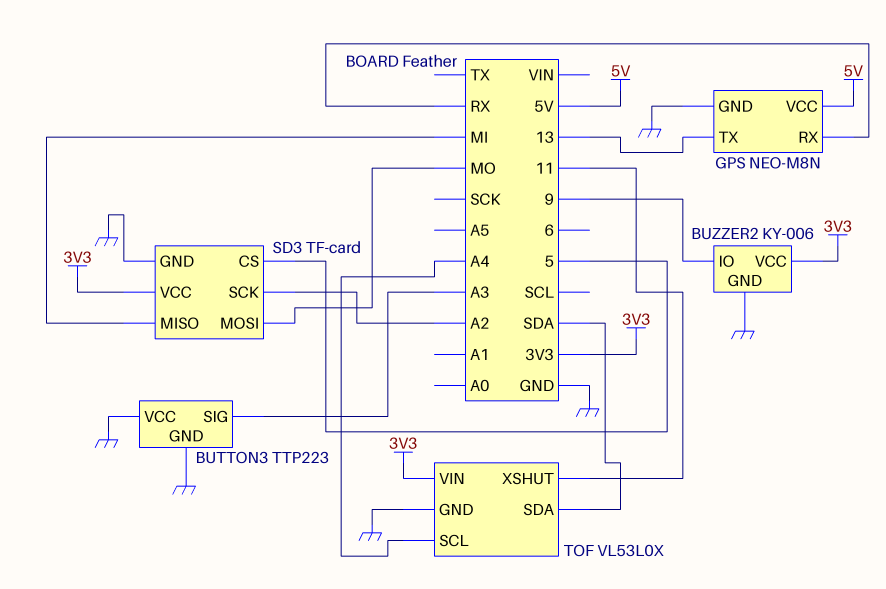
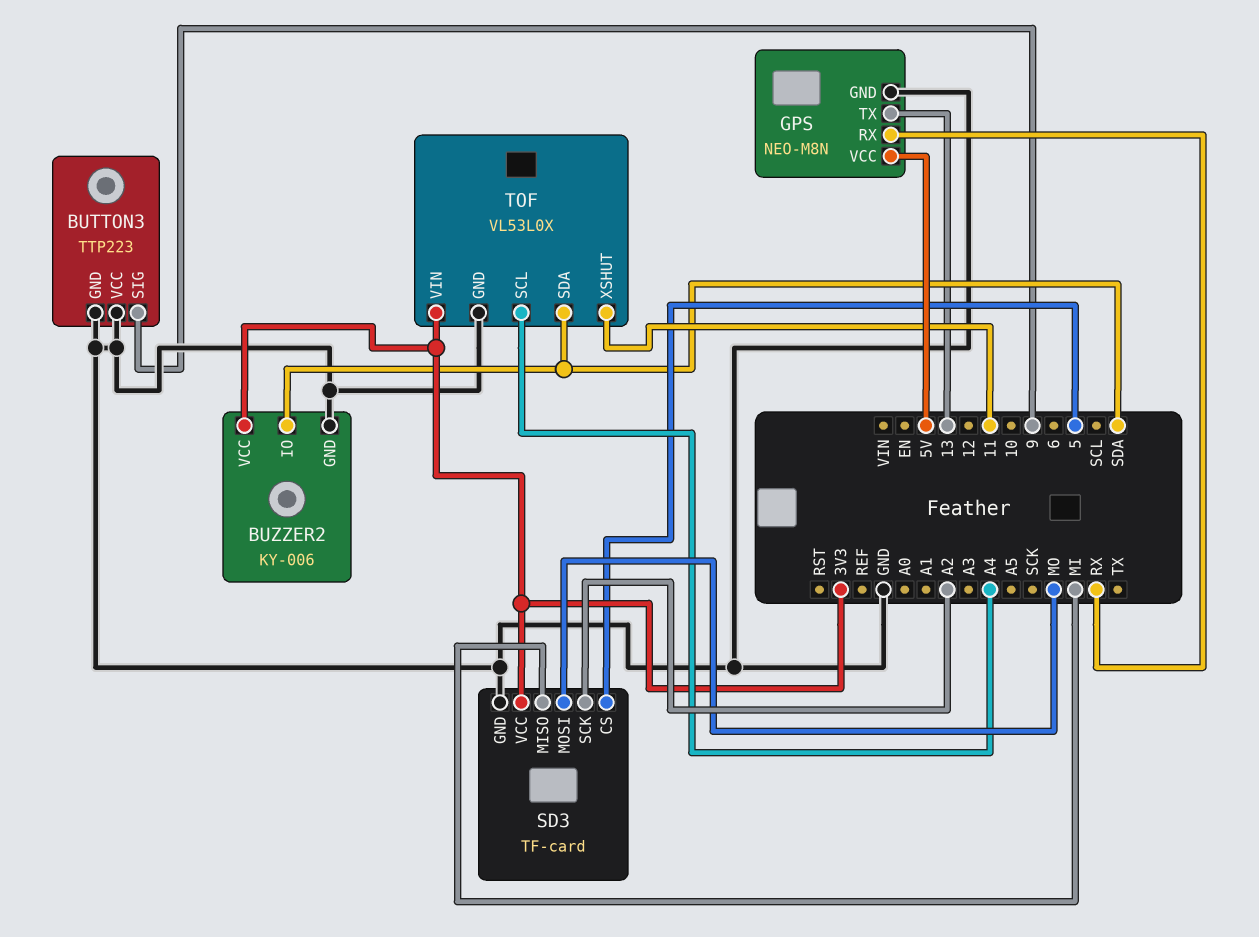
BUTTON3 pin SIG: A3 -> 9
BUZZER2 pin IO: 9 -> SDA

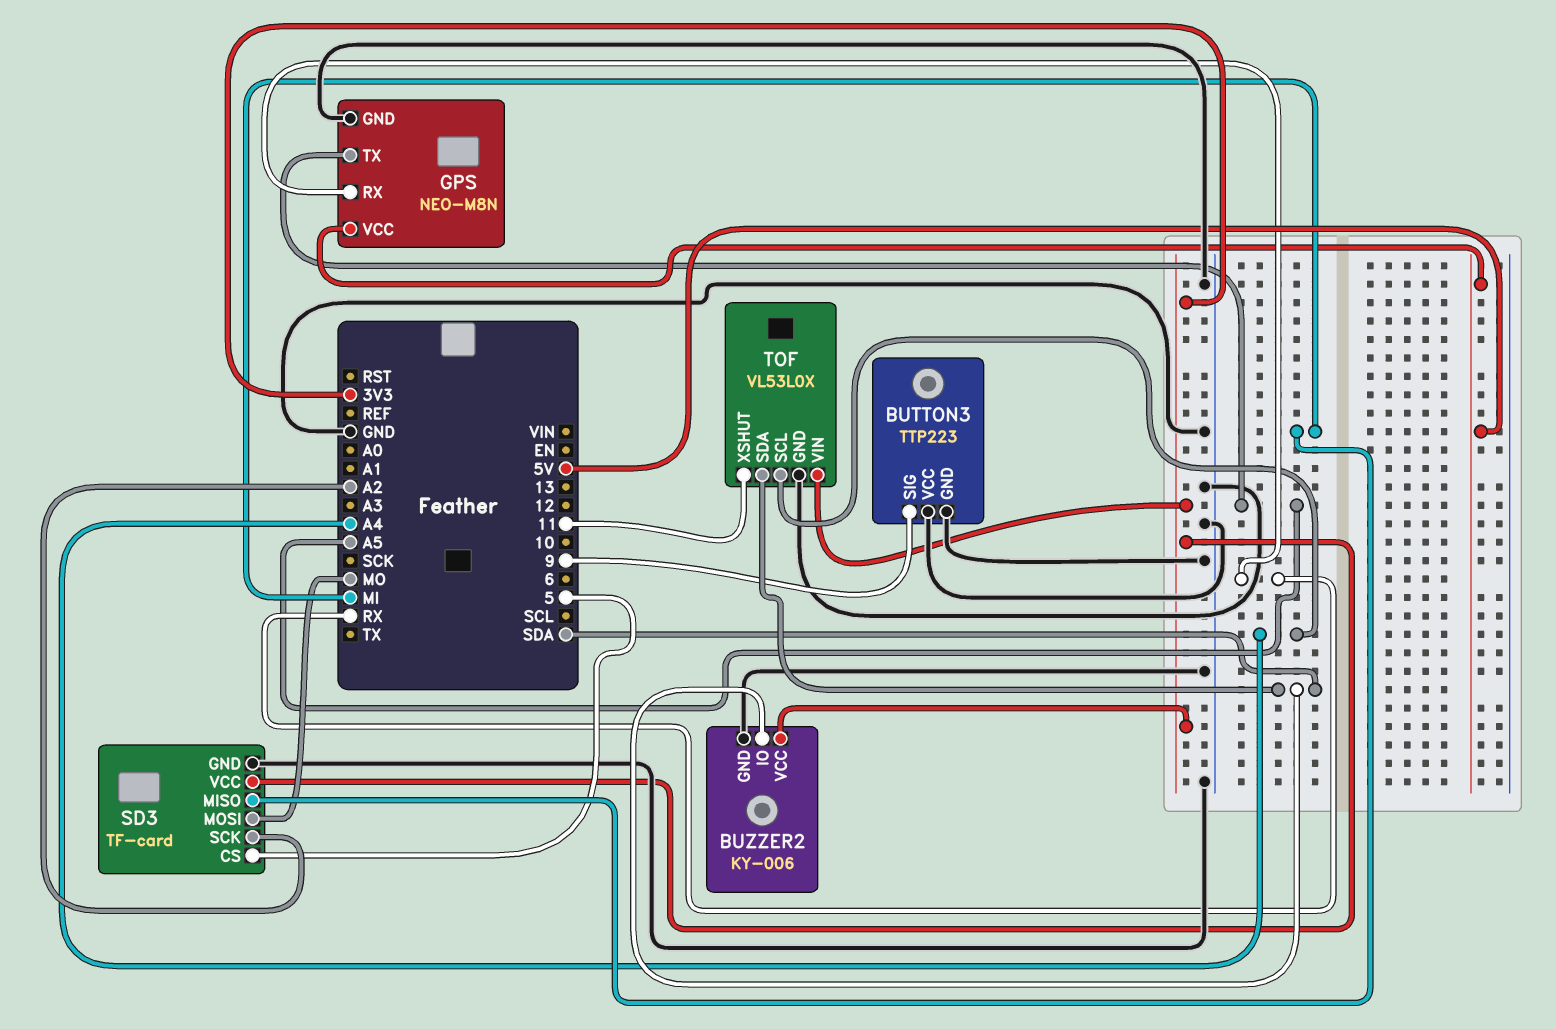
GPS pin TX: 13 -> A5

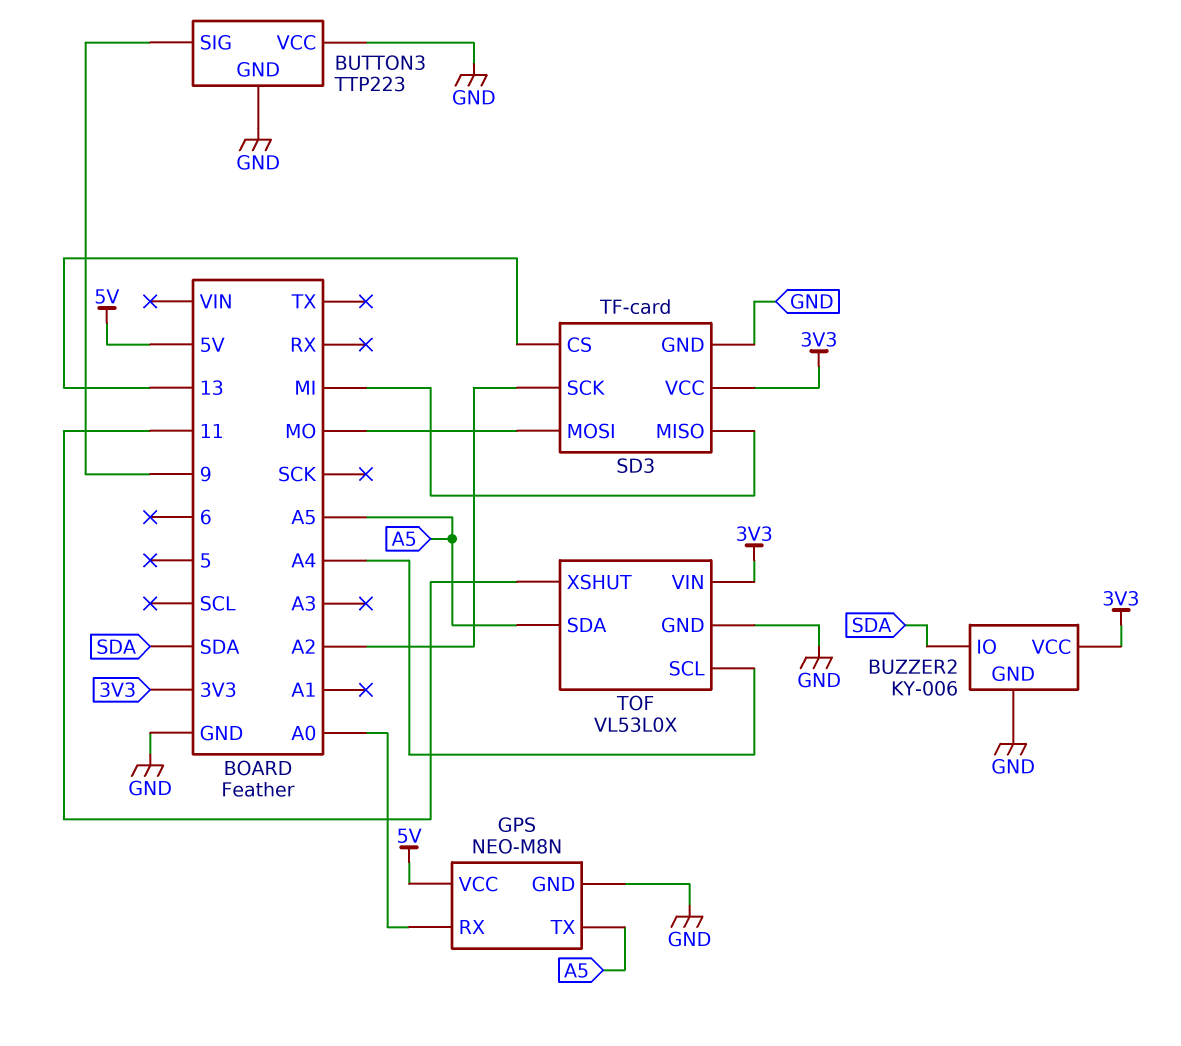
GPS pin RX: RX -> A0
SD3 pin CS: 5 -> 13
TOF pin SDA: SDA -> A5

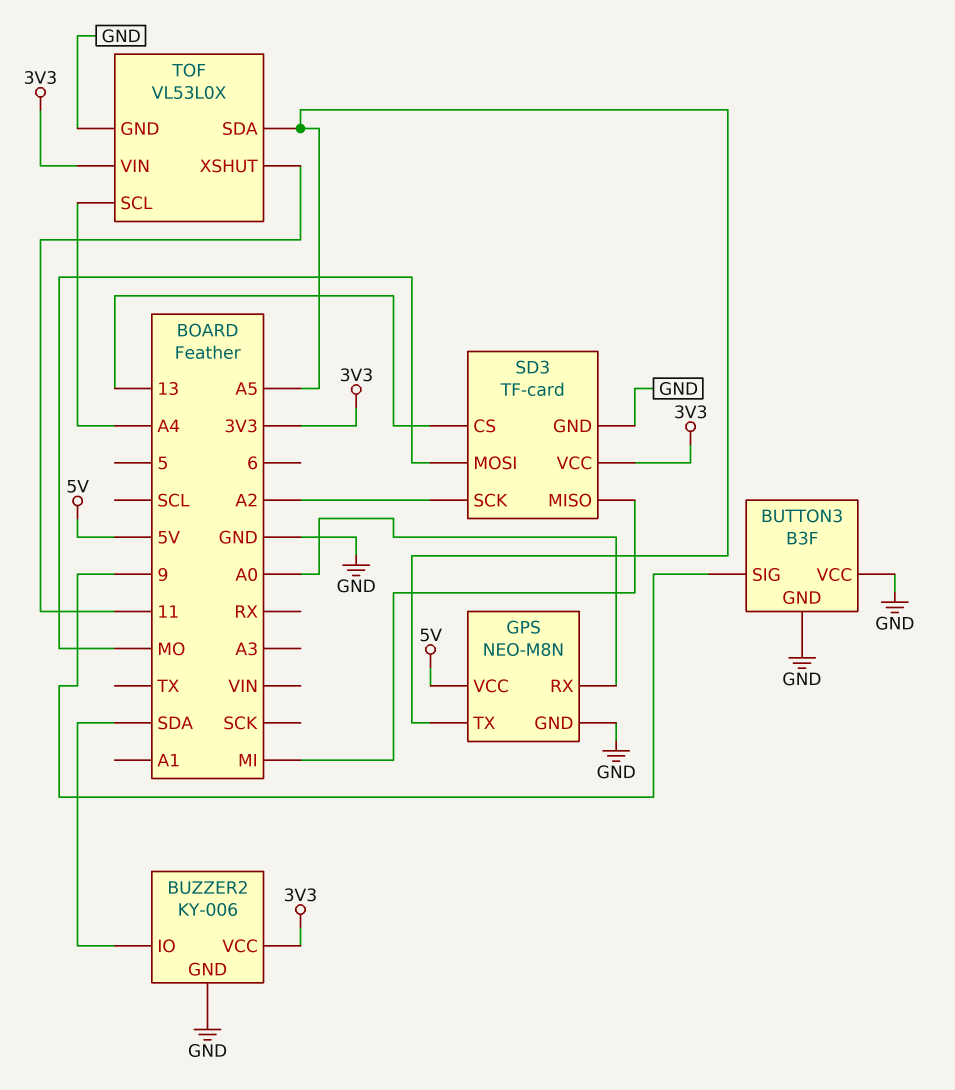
BUTTON3: TTP223 -> B3F

